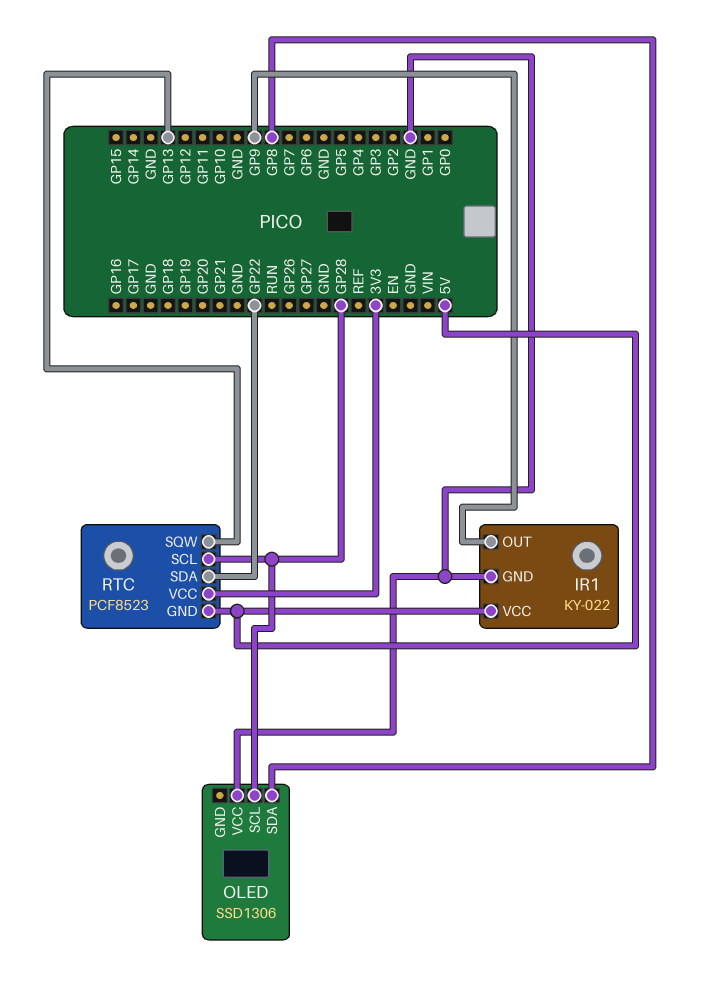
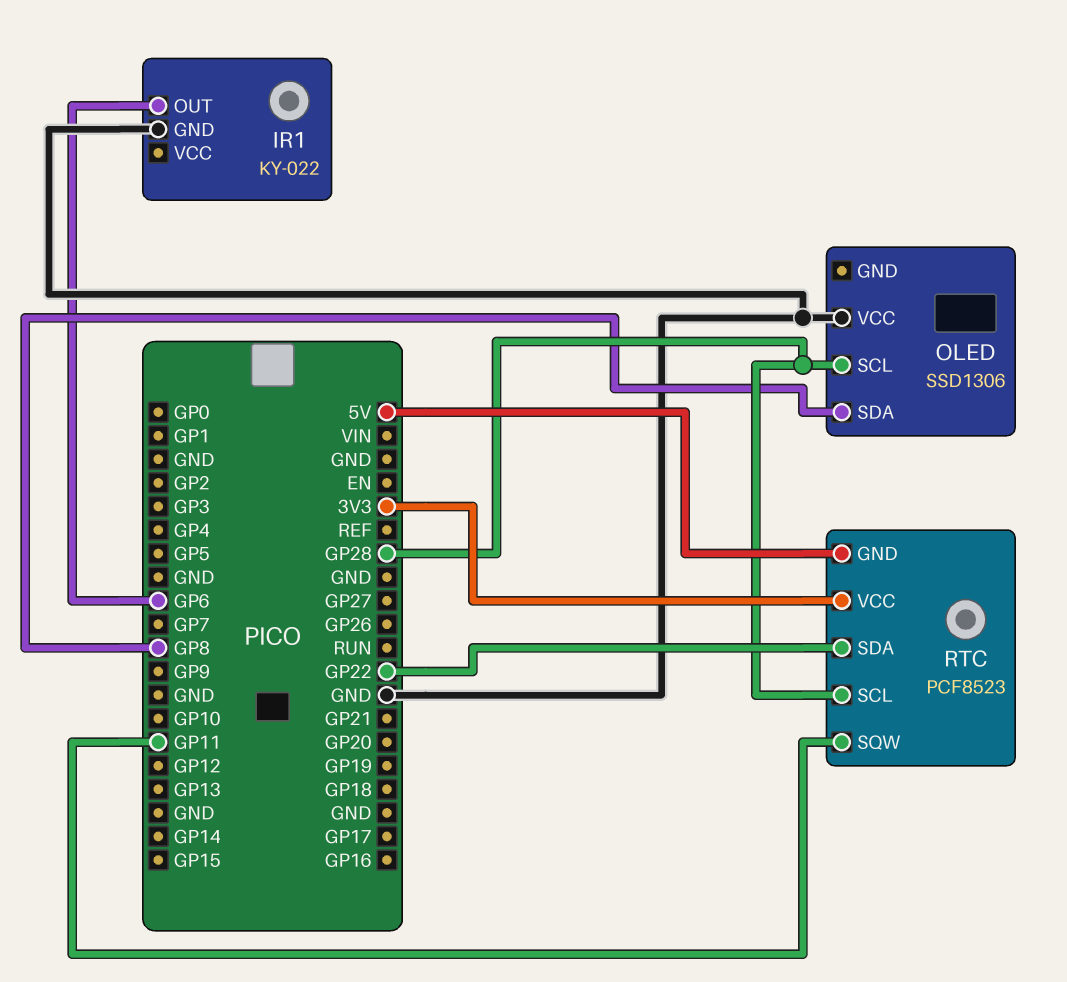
IR1 pin OUT: GP9 -> GP6
IR1 pin VCC: 5V -> none
RTC pin SQW: GP13 -> GP11

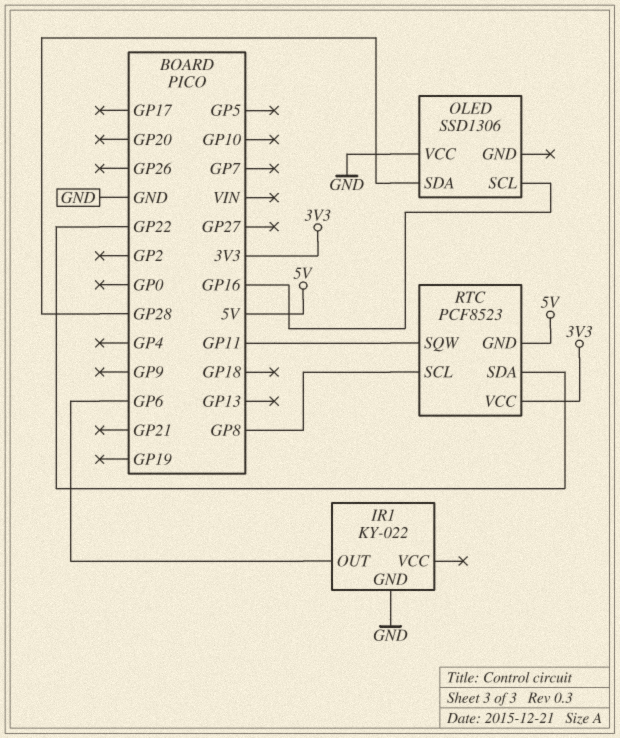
OLED pin SCL: GP28 -> GP16
OLED pin SDA: GP8 -> GP28
RTC pin SCL: GP28 -> GP8

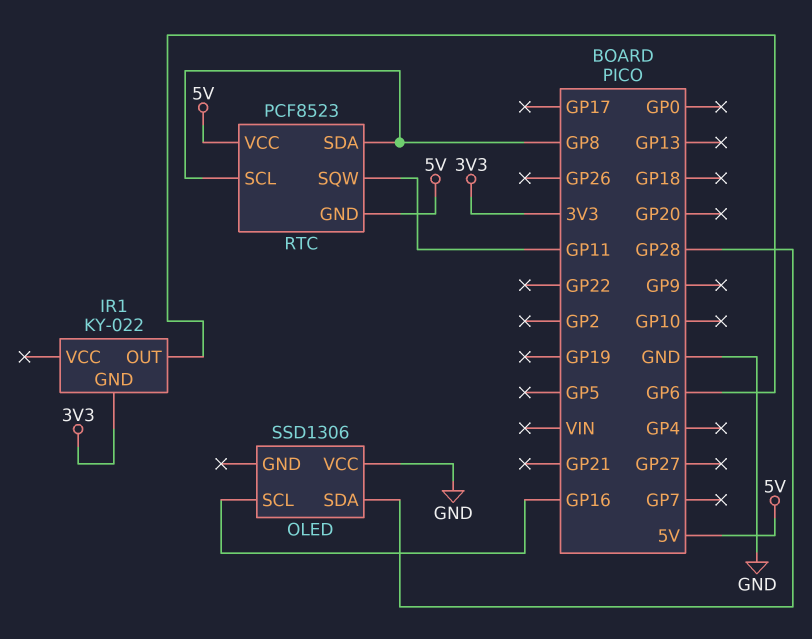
IR1 pin GND: GND -> 3V3
RTC pin SDA: GP22 -> GP8
RTC pin VCC: 3V3 -> 5V

